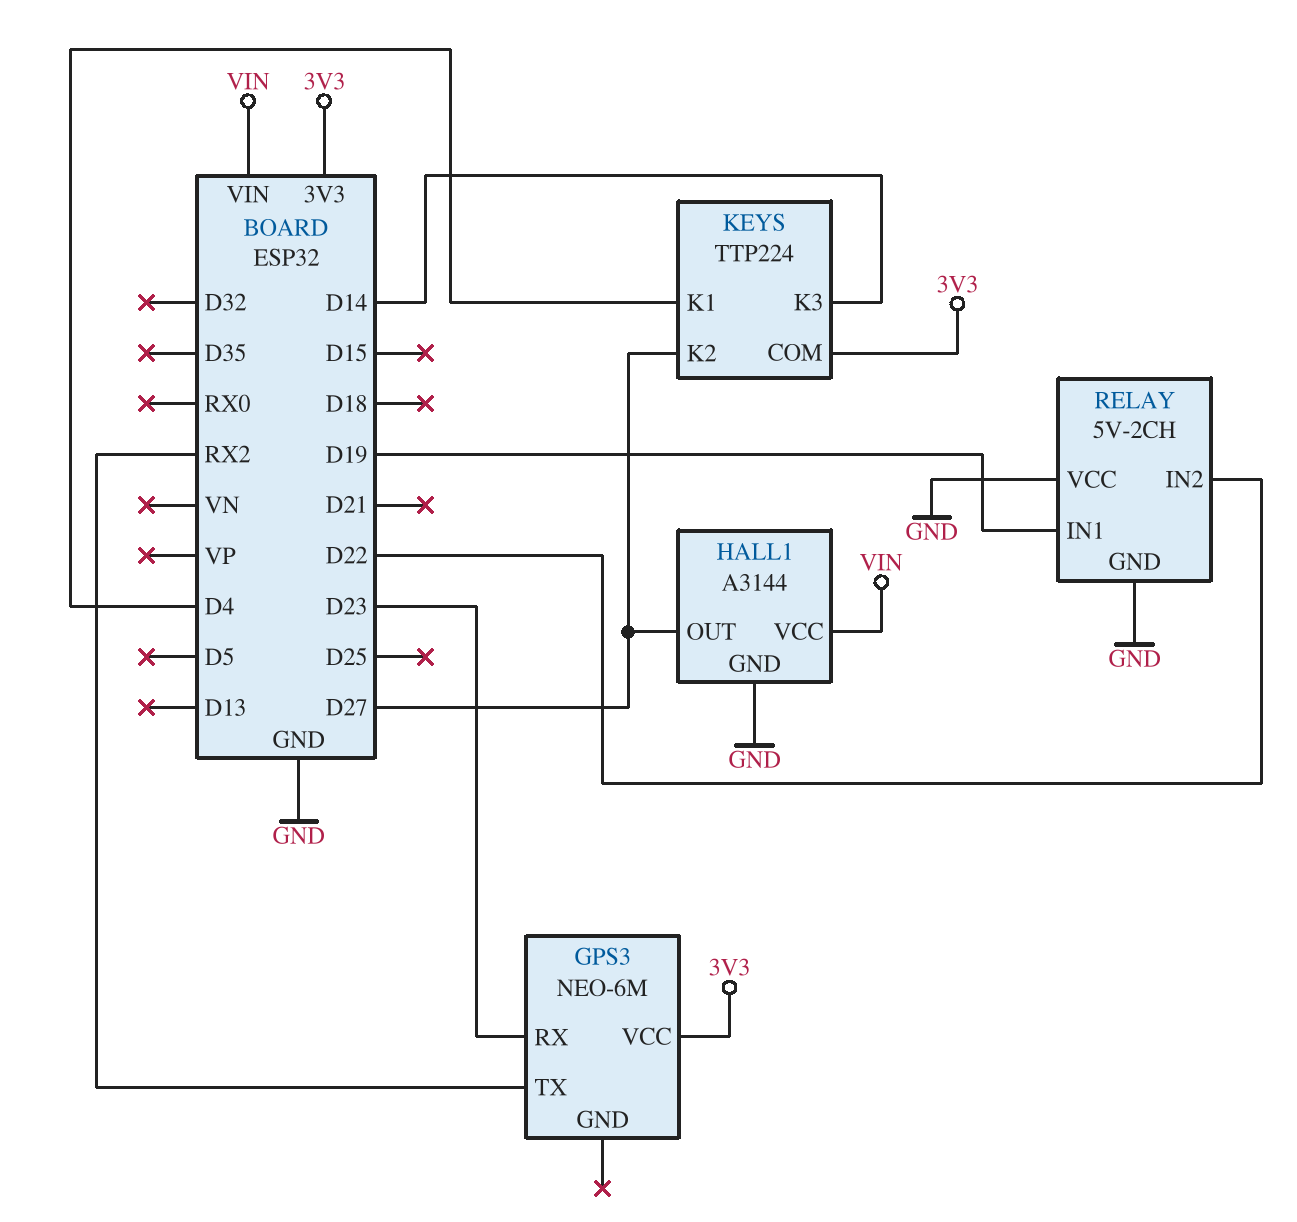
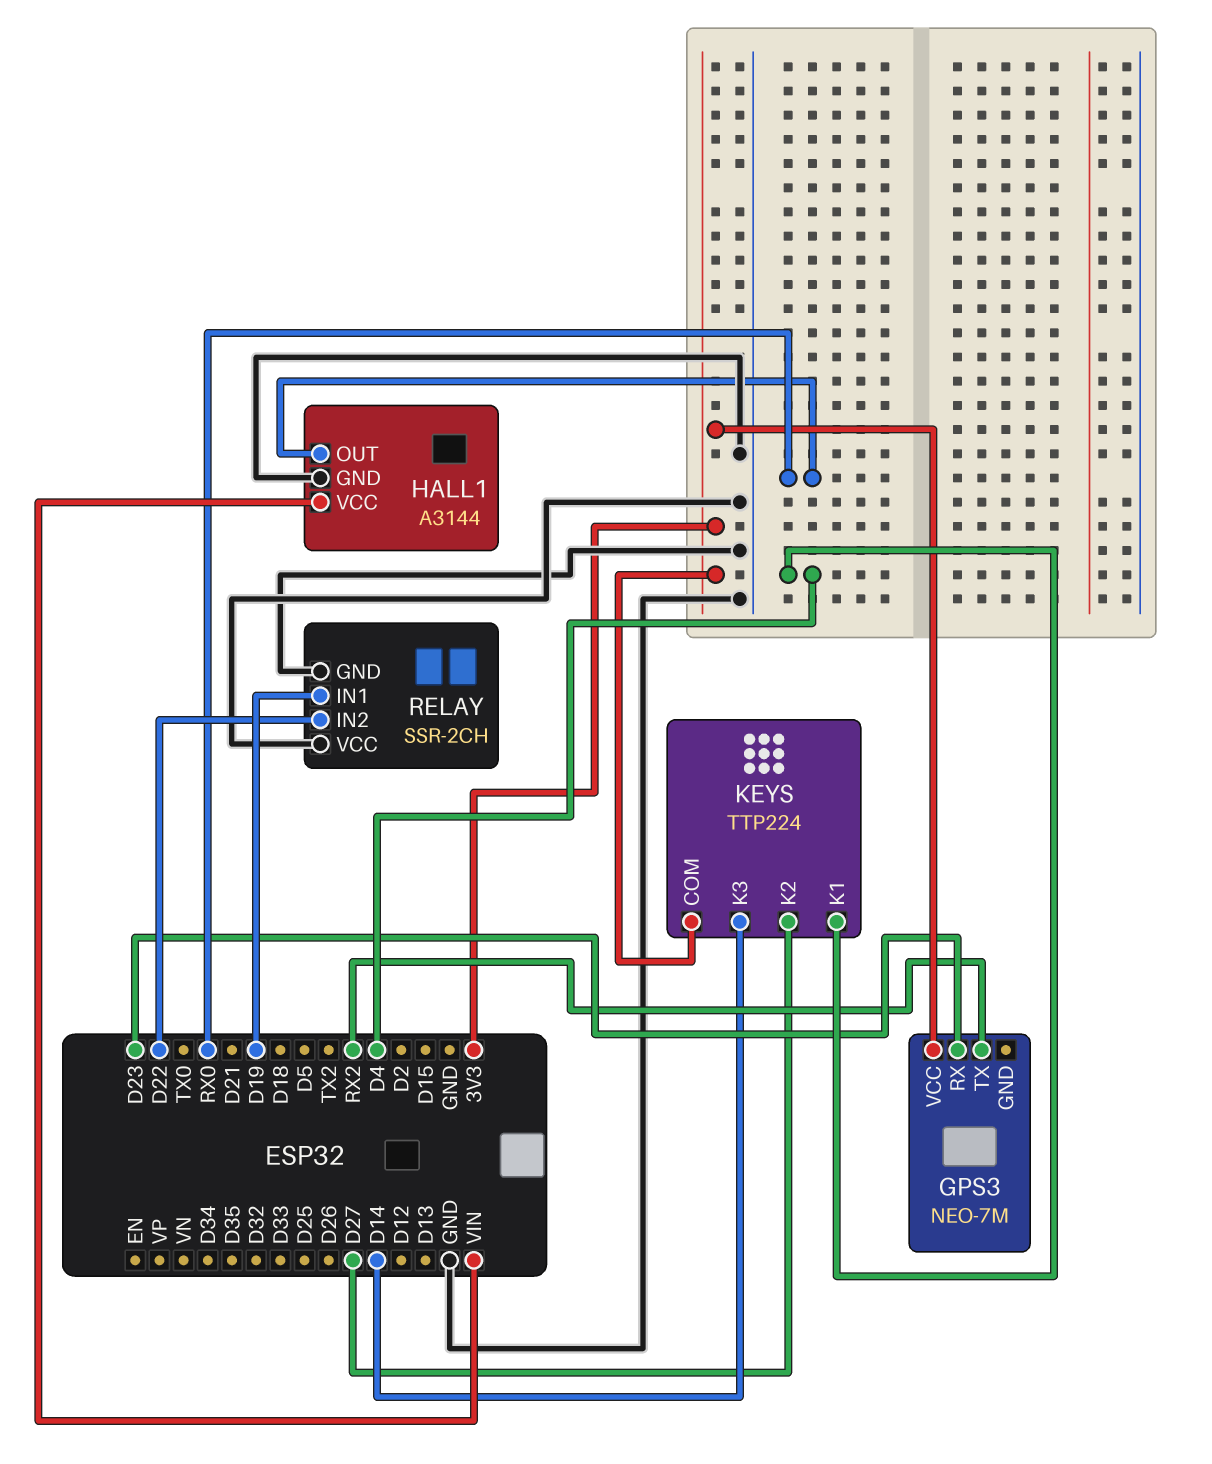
GPS3: NEO-6M -> NEO-7M
HALL1 pin OUT: D27 -> RX0
RELAY: 5V-2CH -> SSR-2CH

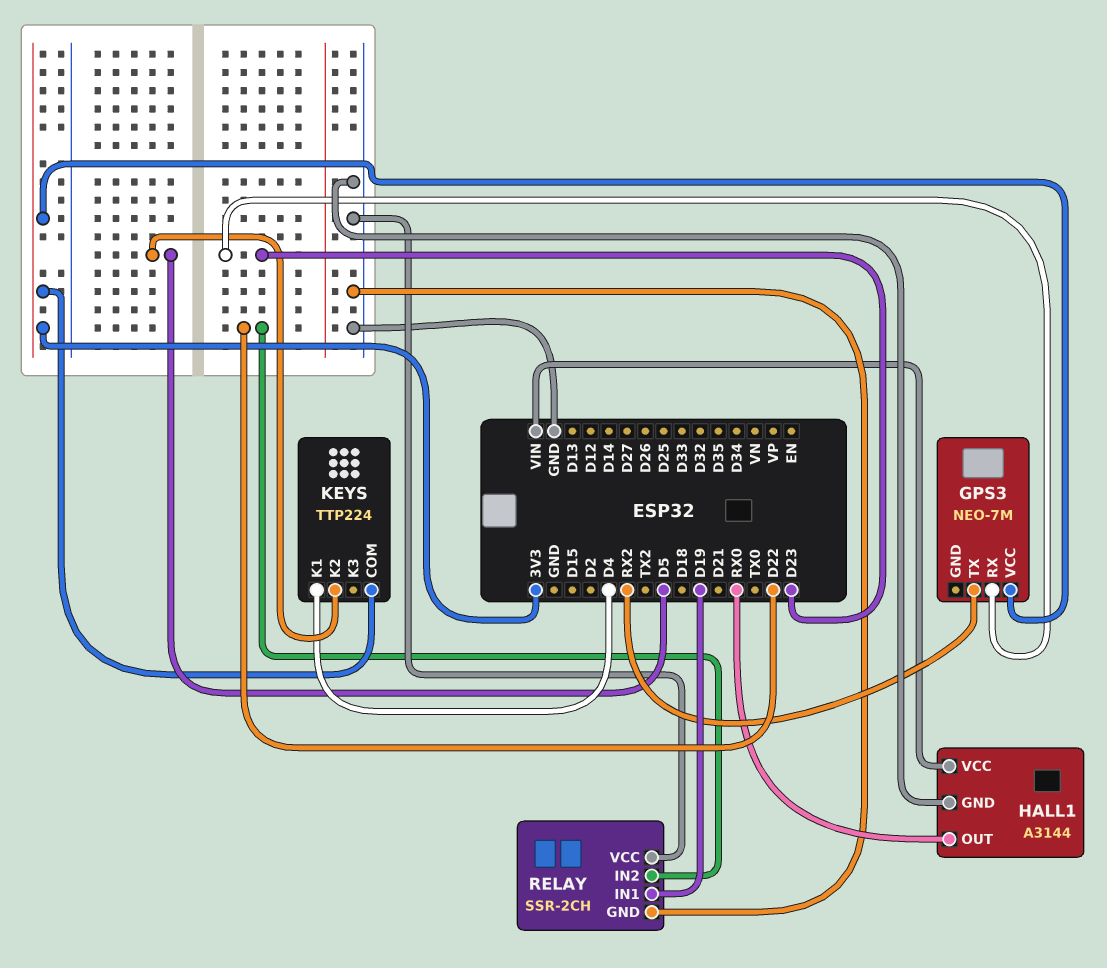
KEYS pin K2: D27 -> D5
KEYS pin K3: D14 -> none

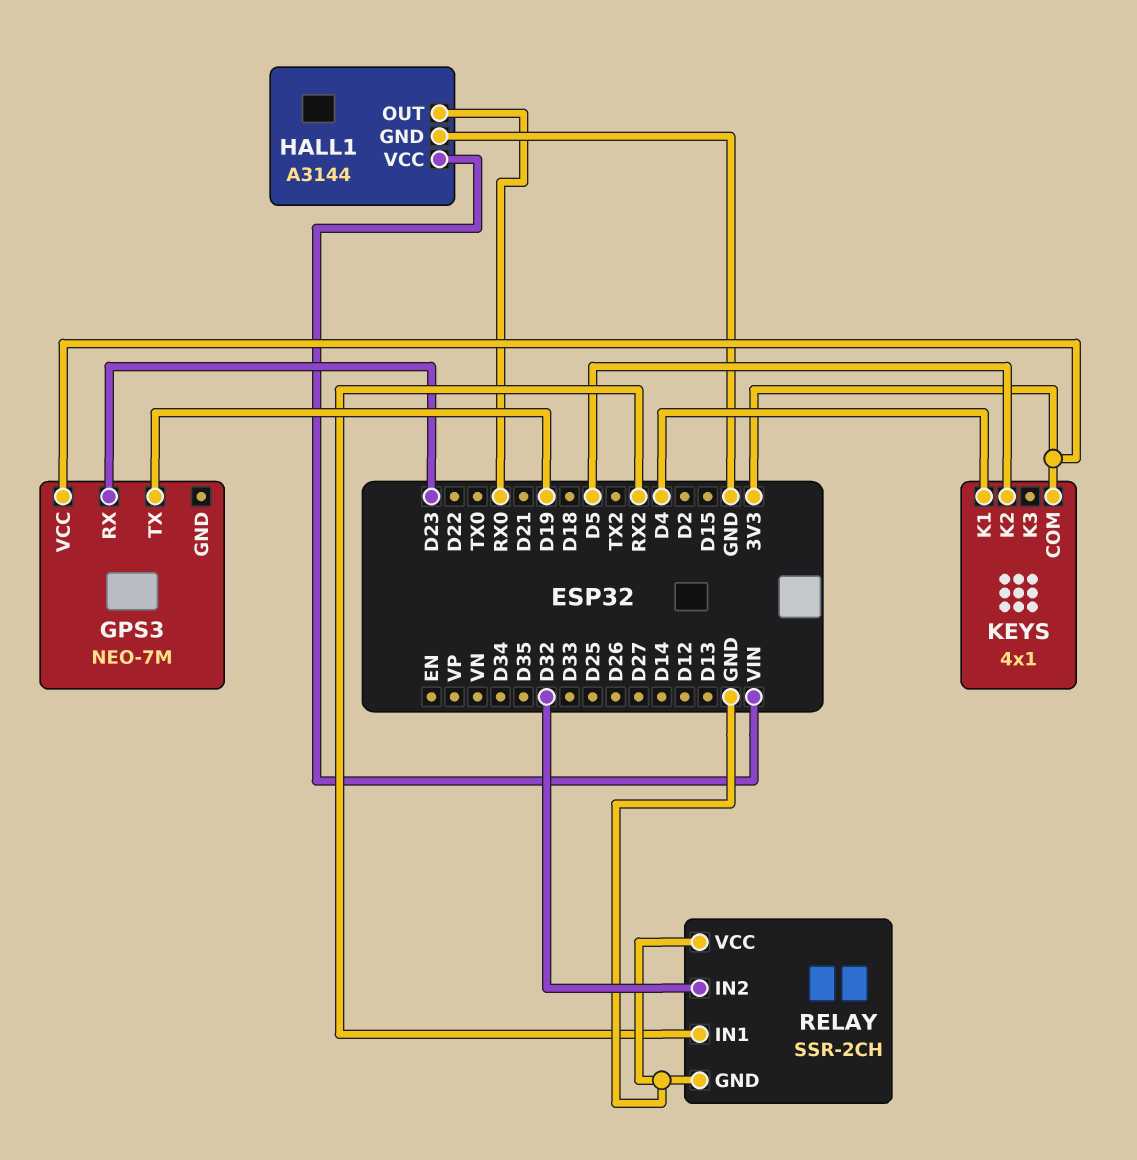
GPS3 pin TX: RX2 -> D19
KEYS: TTP224 -> 4x1
RELAY pin IN1: D19 -> RX2
RELAY pin IN2: D22 -> D32

